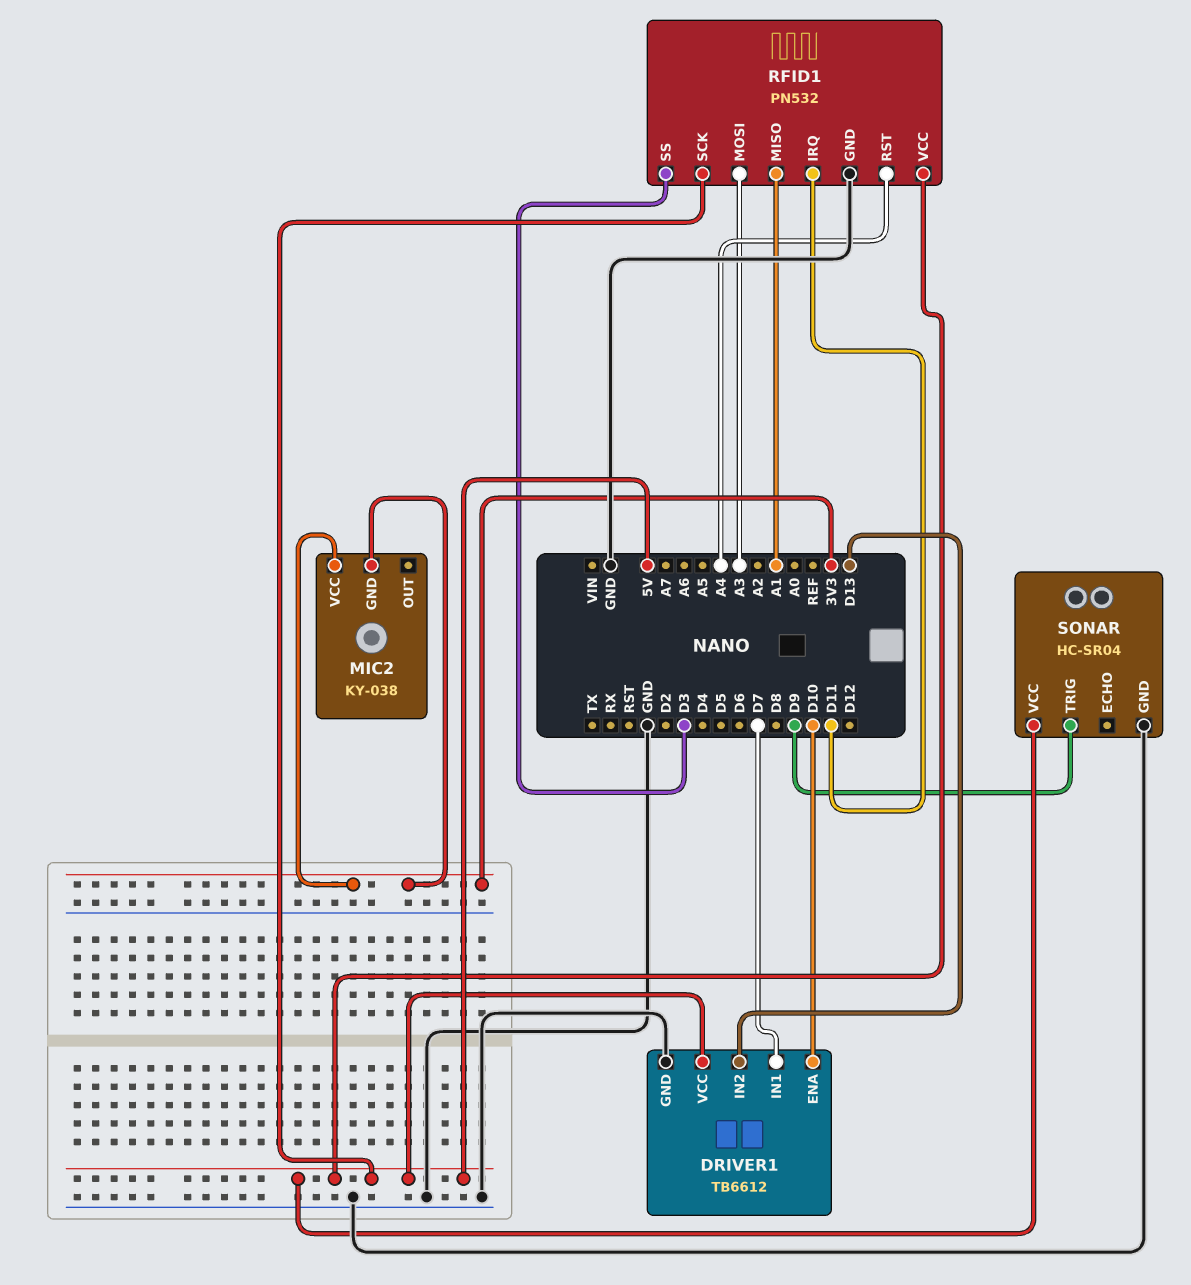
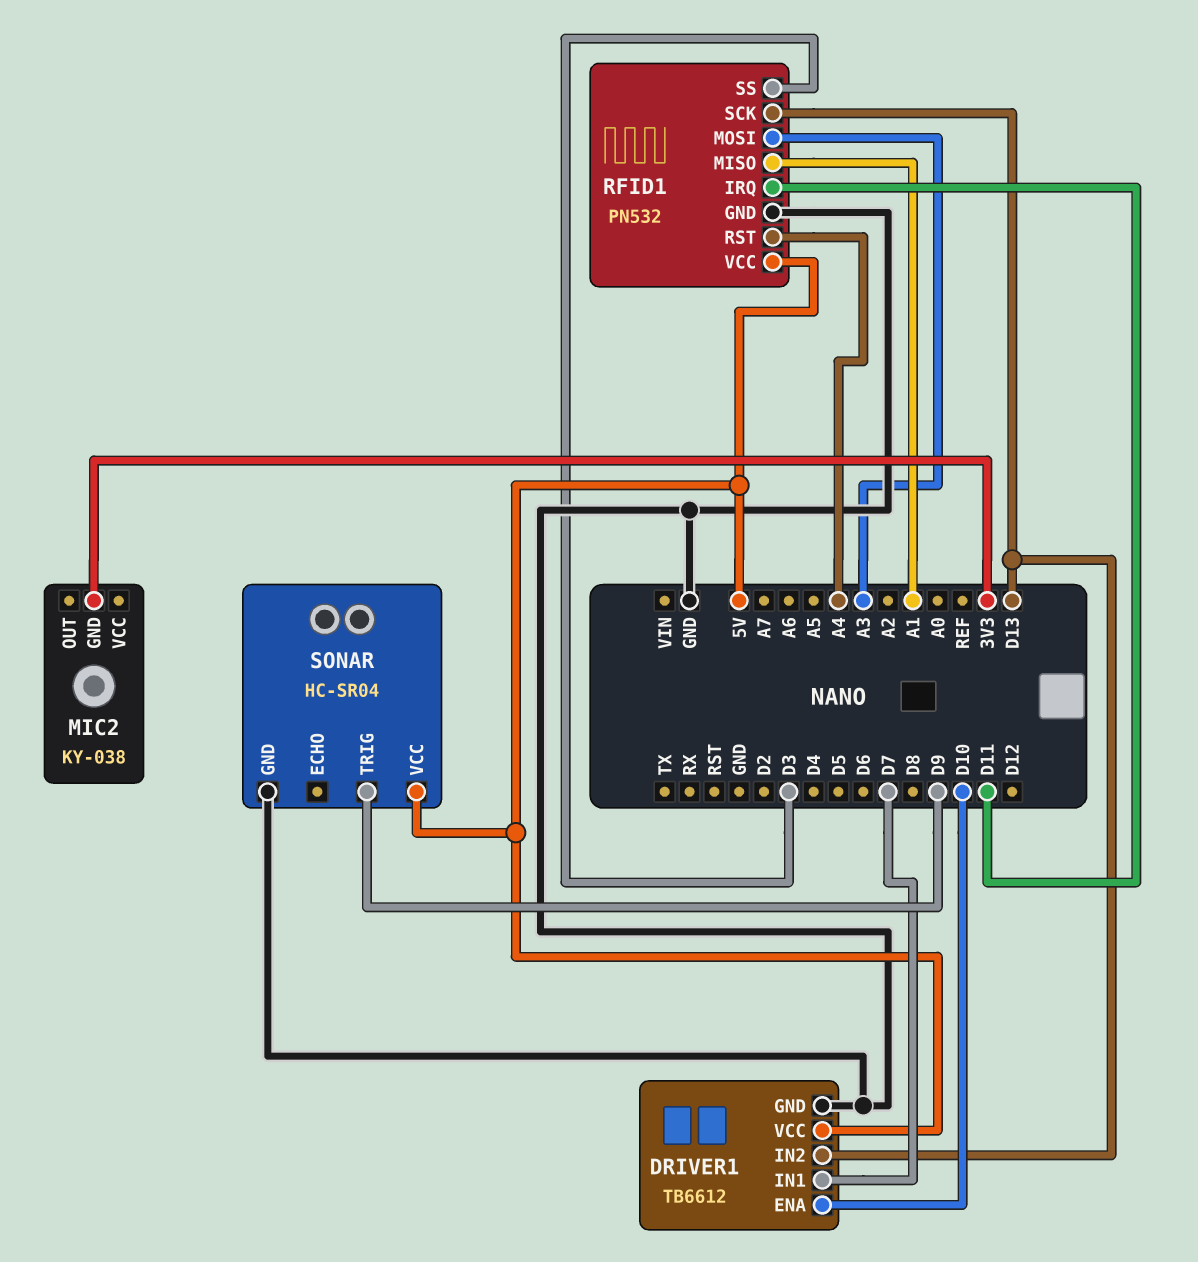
MIC2 pin VCC: 3V3 -> none
RFID1 pin SCK: 5V -> D13

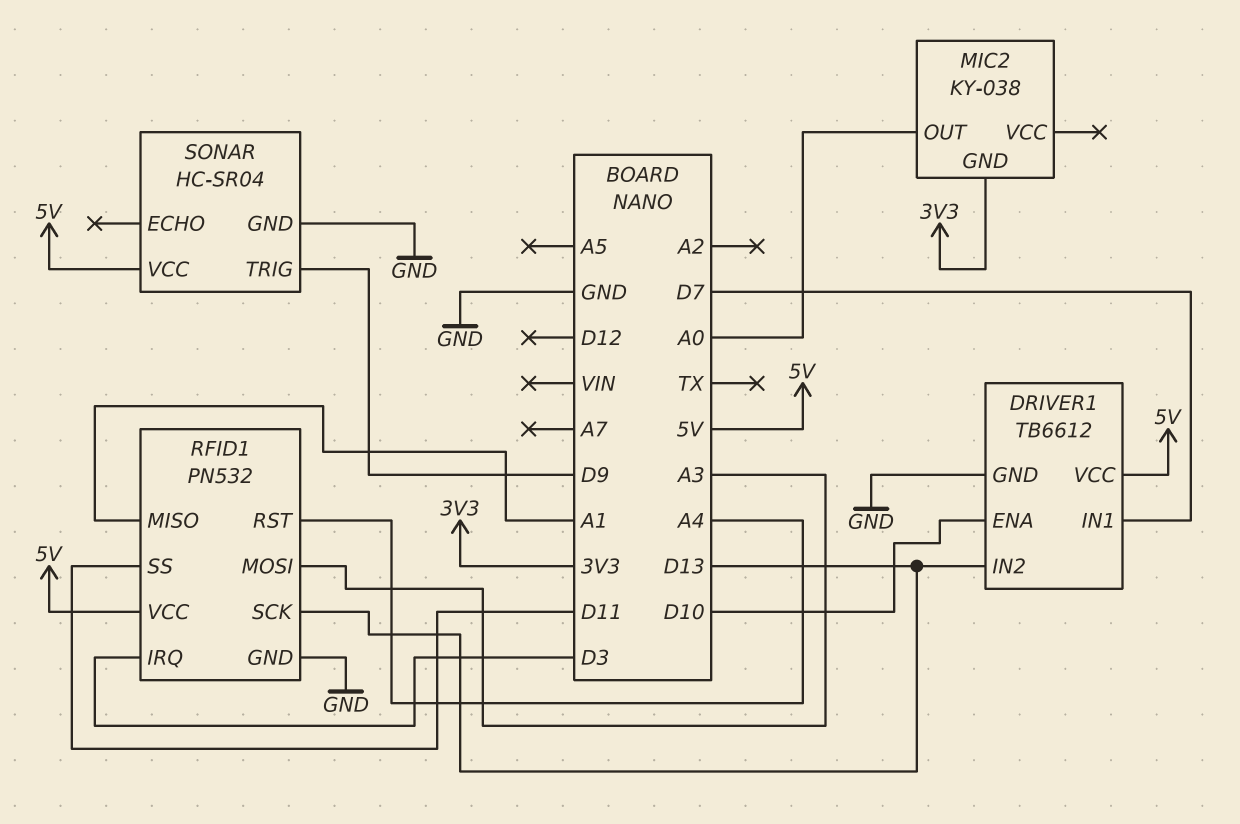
MIC2 pin OUT: none -> A0
RFID1 pin IRQ: D11 -> D3
RFID1 pin SS: D3 -> D11

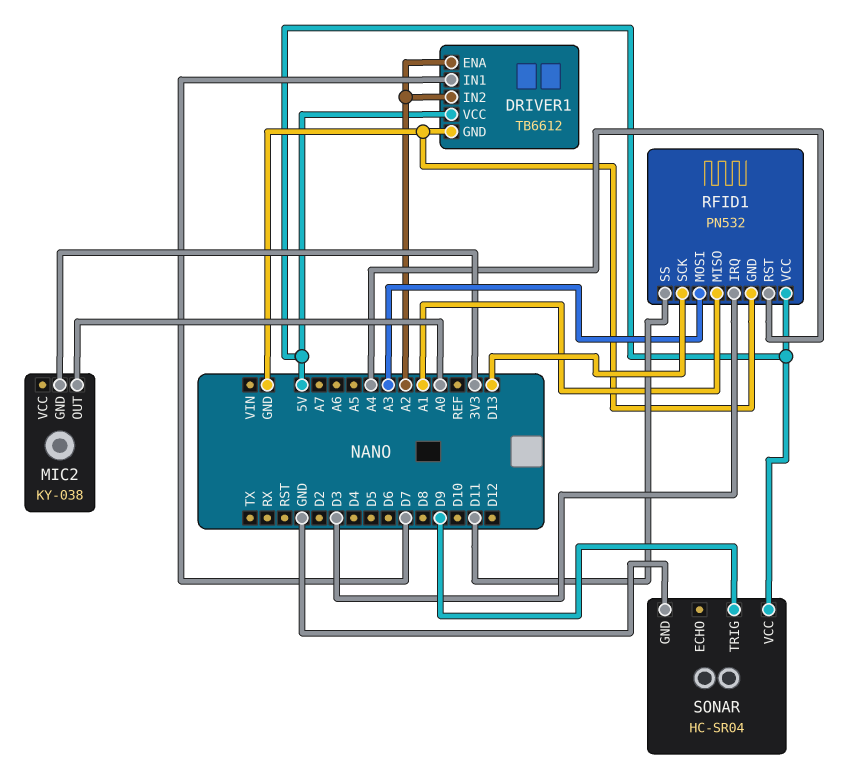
DRIVER1 pin ENA: D10 -> A2
DRIVER1 pin IN2: D13 -> A2

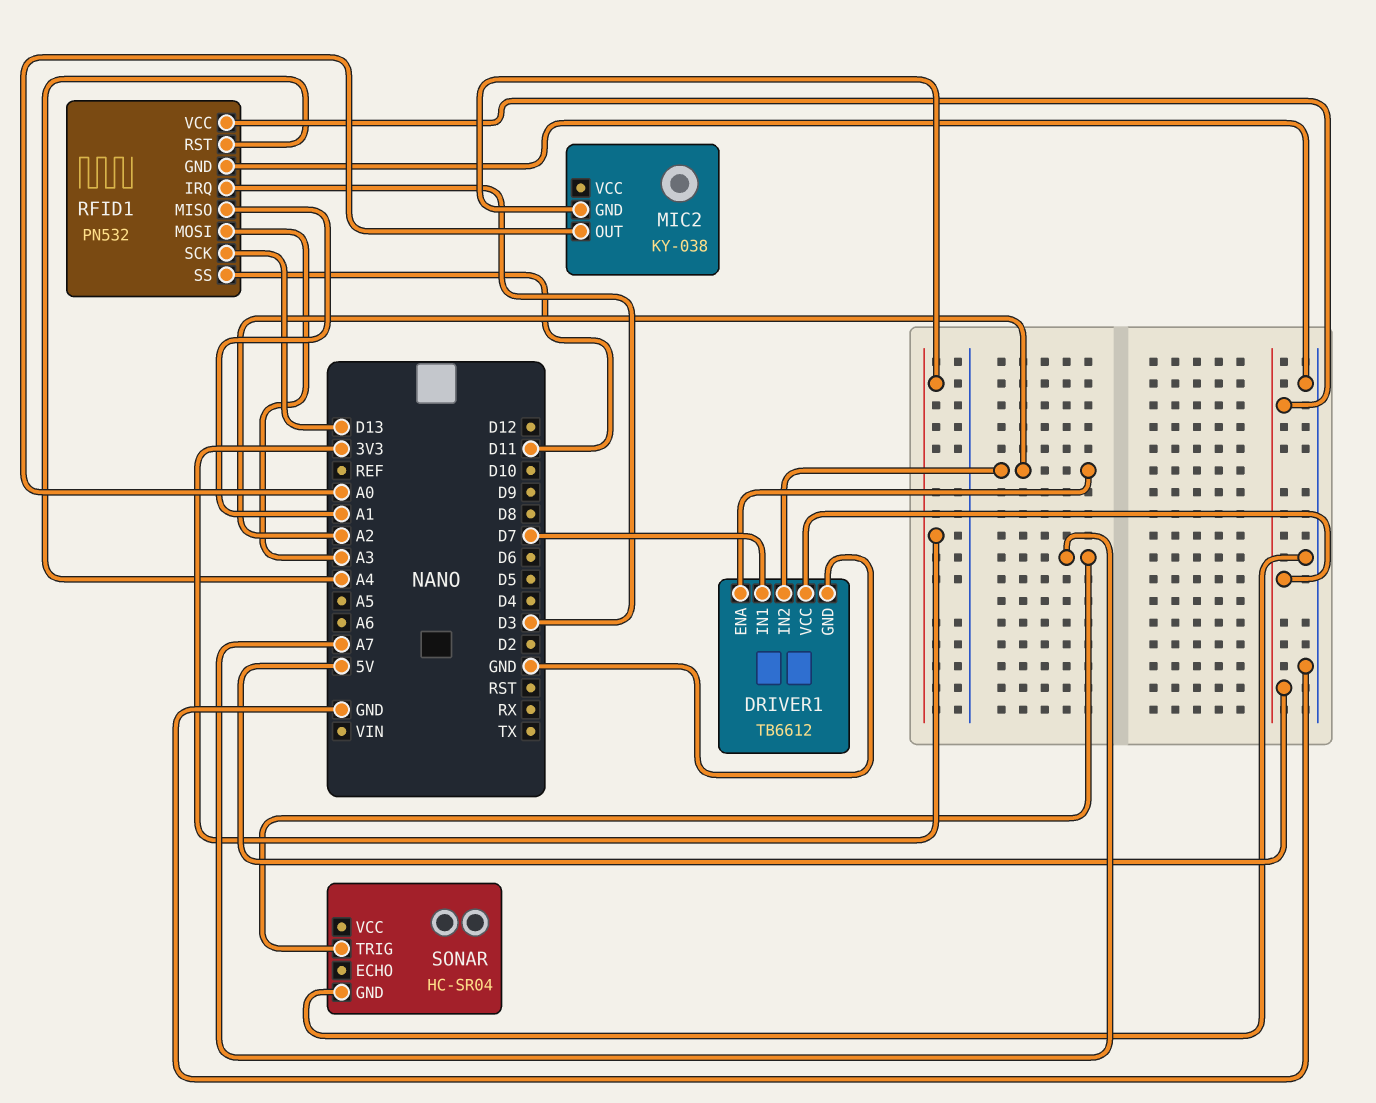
SONAR pin TRIG: D9 -> A7
SONAR pin VCC: 5V -> none

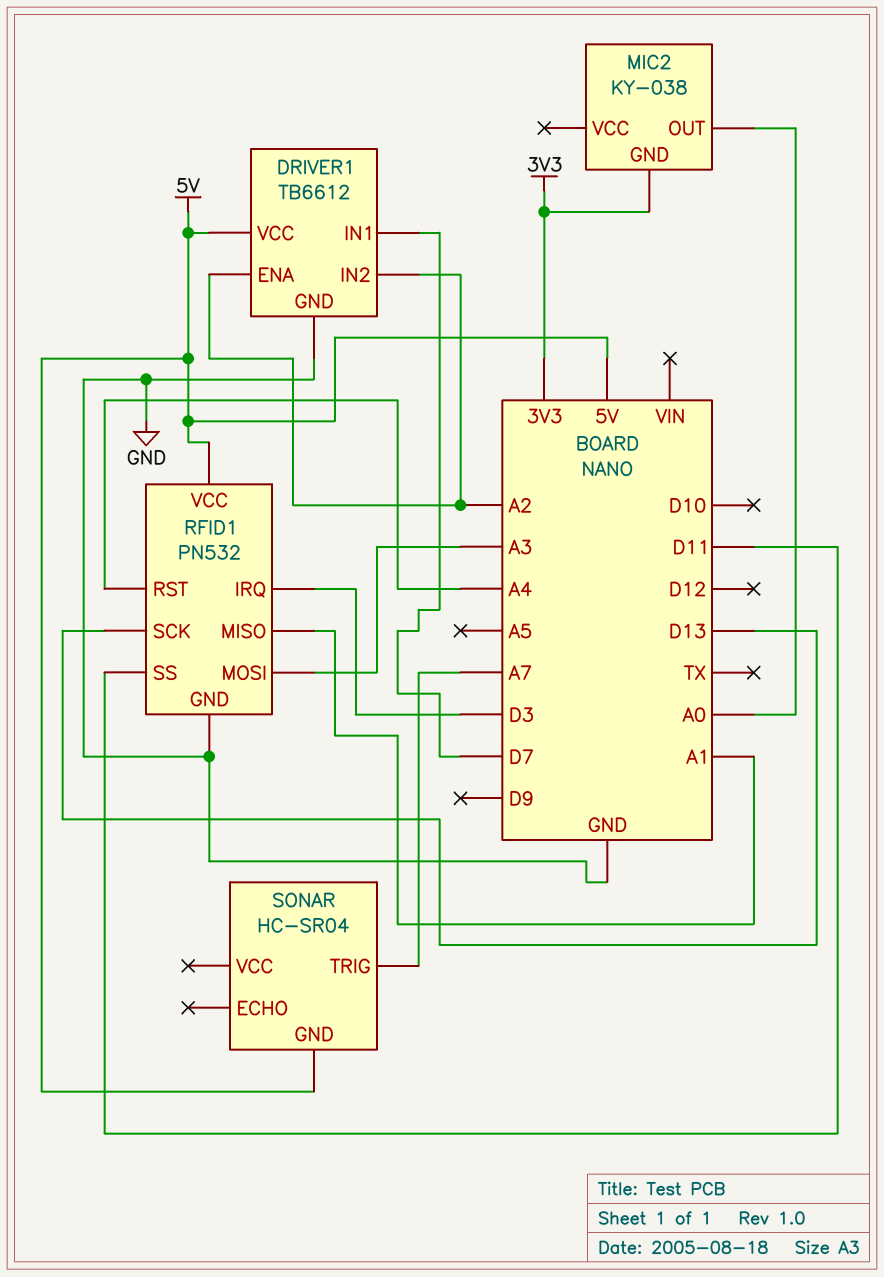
SONAR pin GND: GND -> 5V

